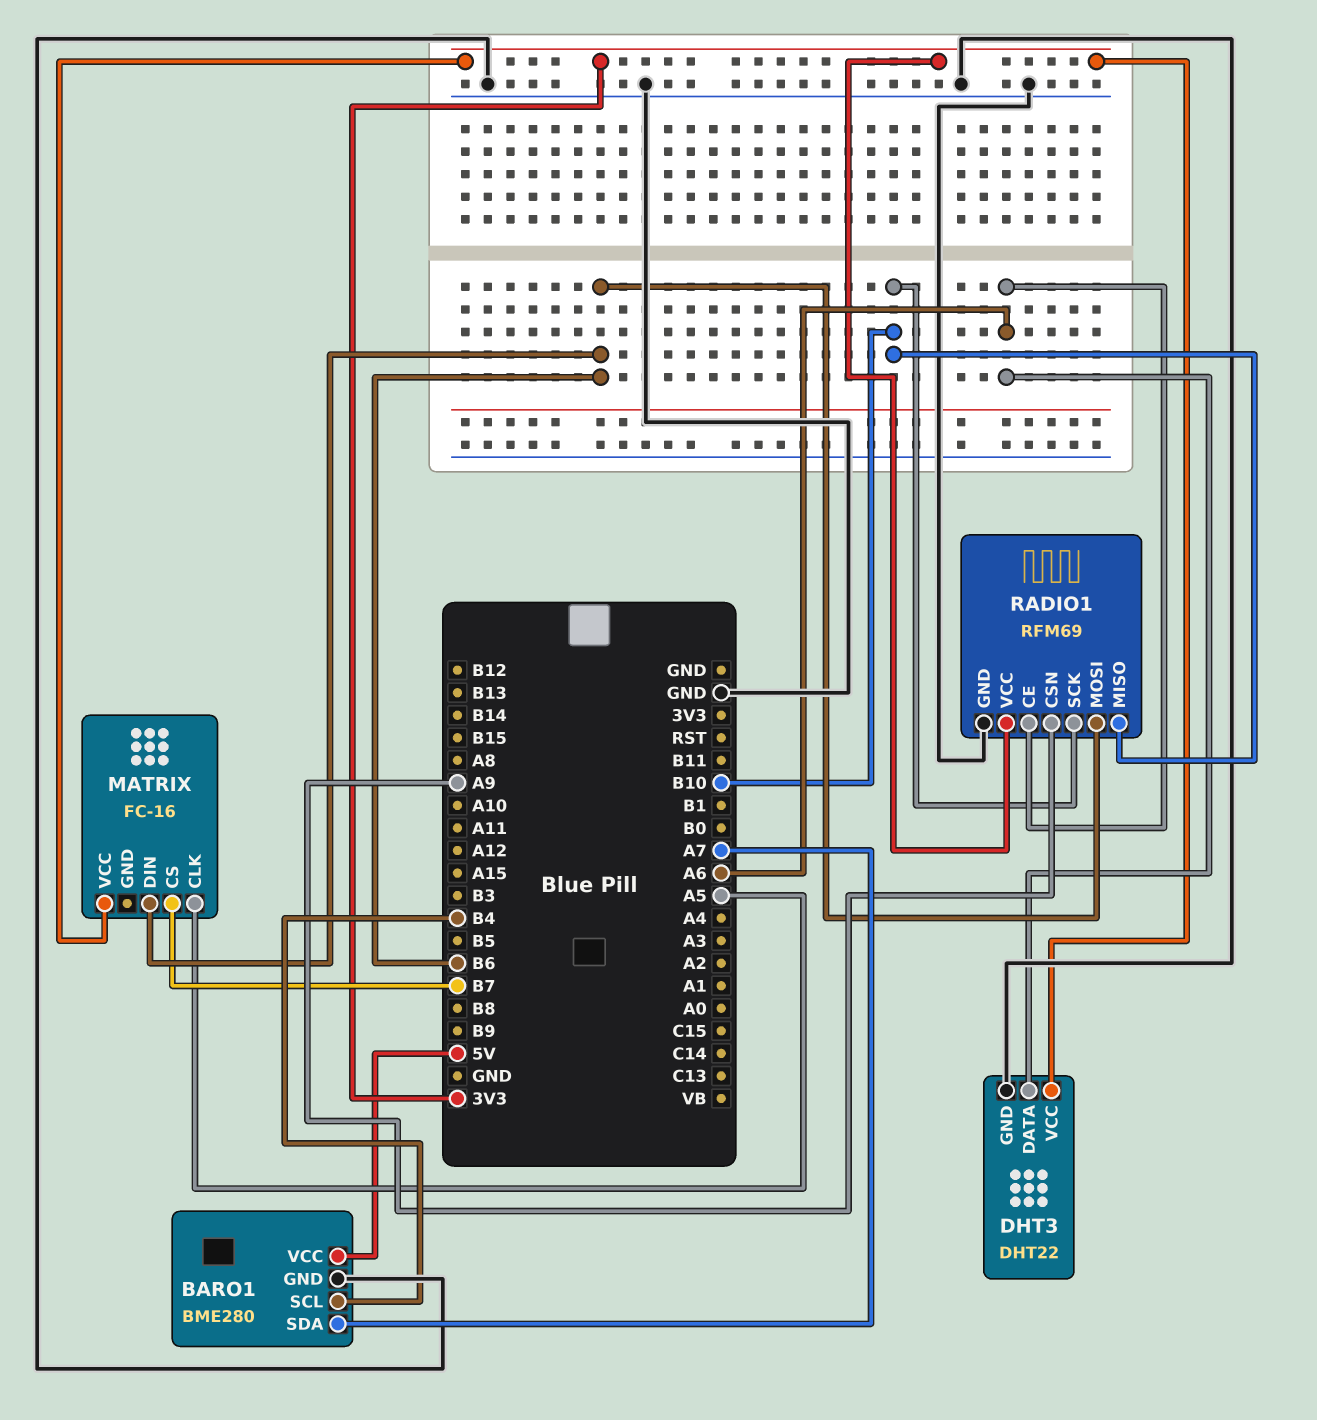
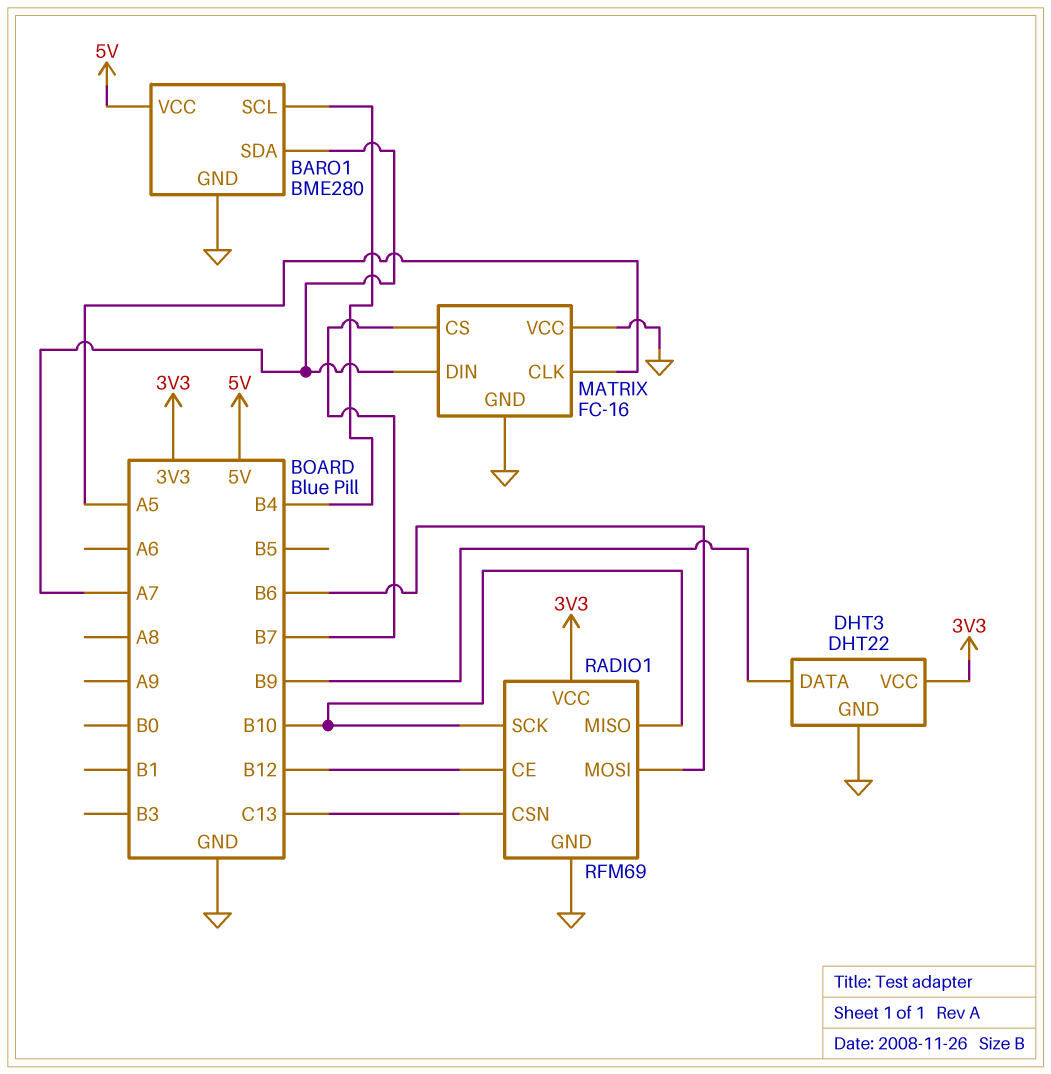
DHT3 pin DATA: A6 -> B9
MATRIX pin DIN: B6 -> A7
MATRIX pin GND: none -> GND
MATRIX pin VCC: 3V3 -> GND
RADIO1 pin CE: A6 -> B12
RADIO1 pin CSN: A9 -> C13

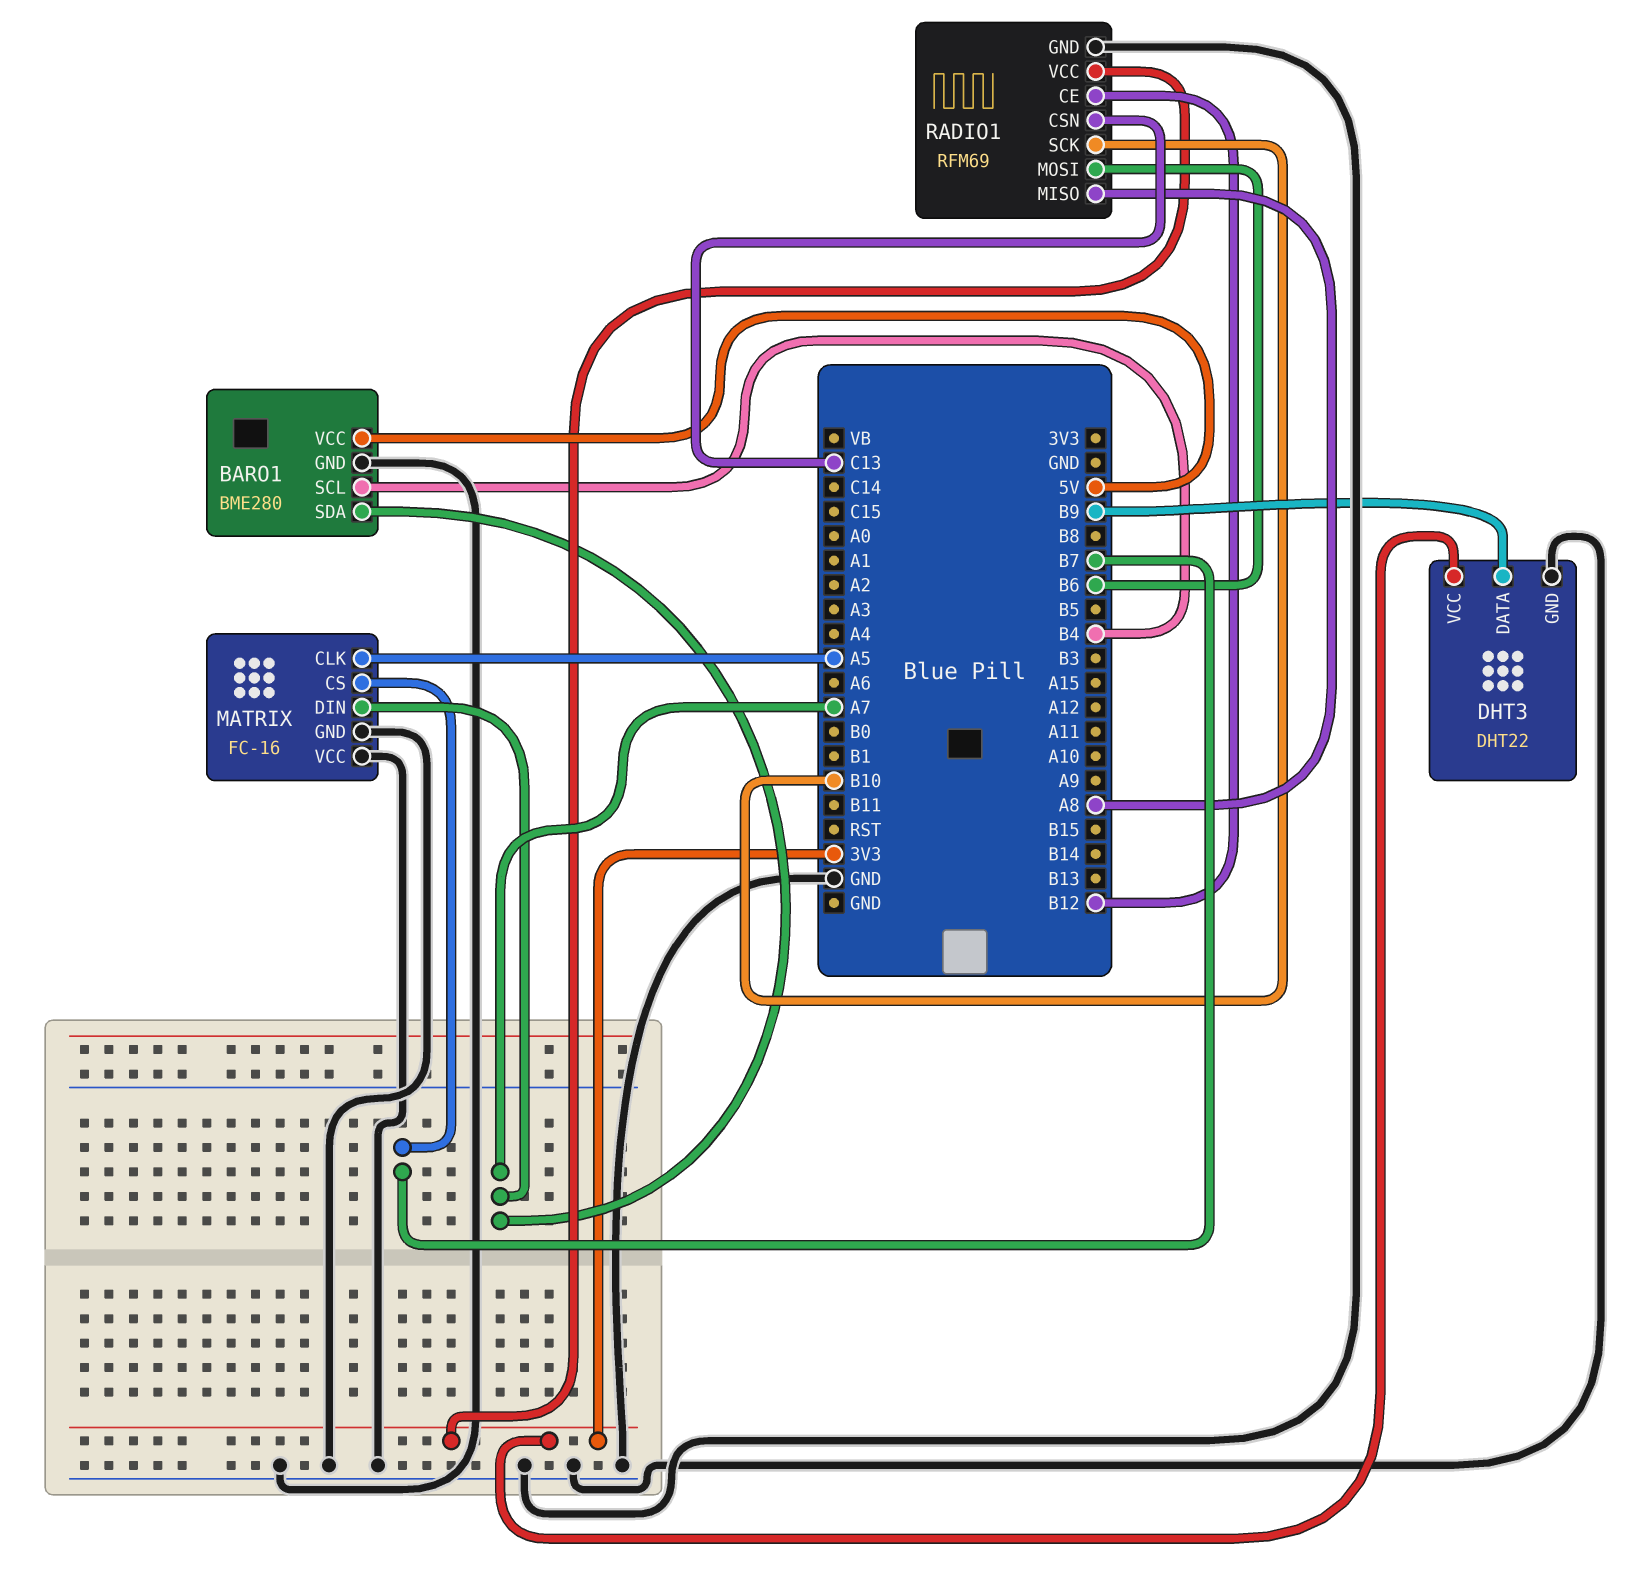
RADIO1 pin MISO: B10 -> A8

